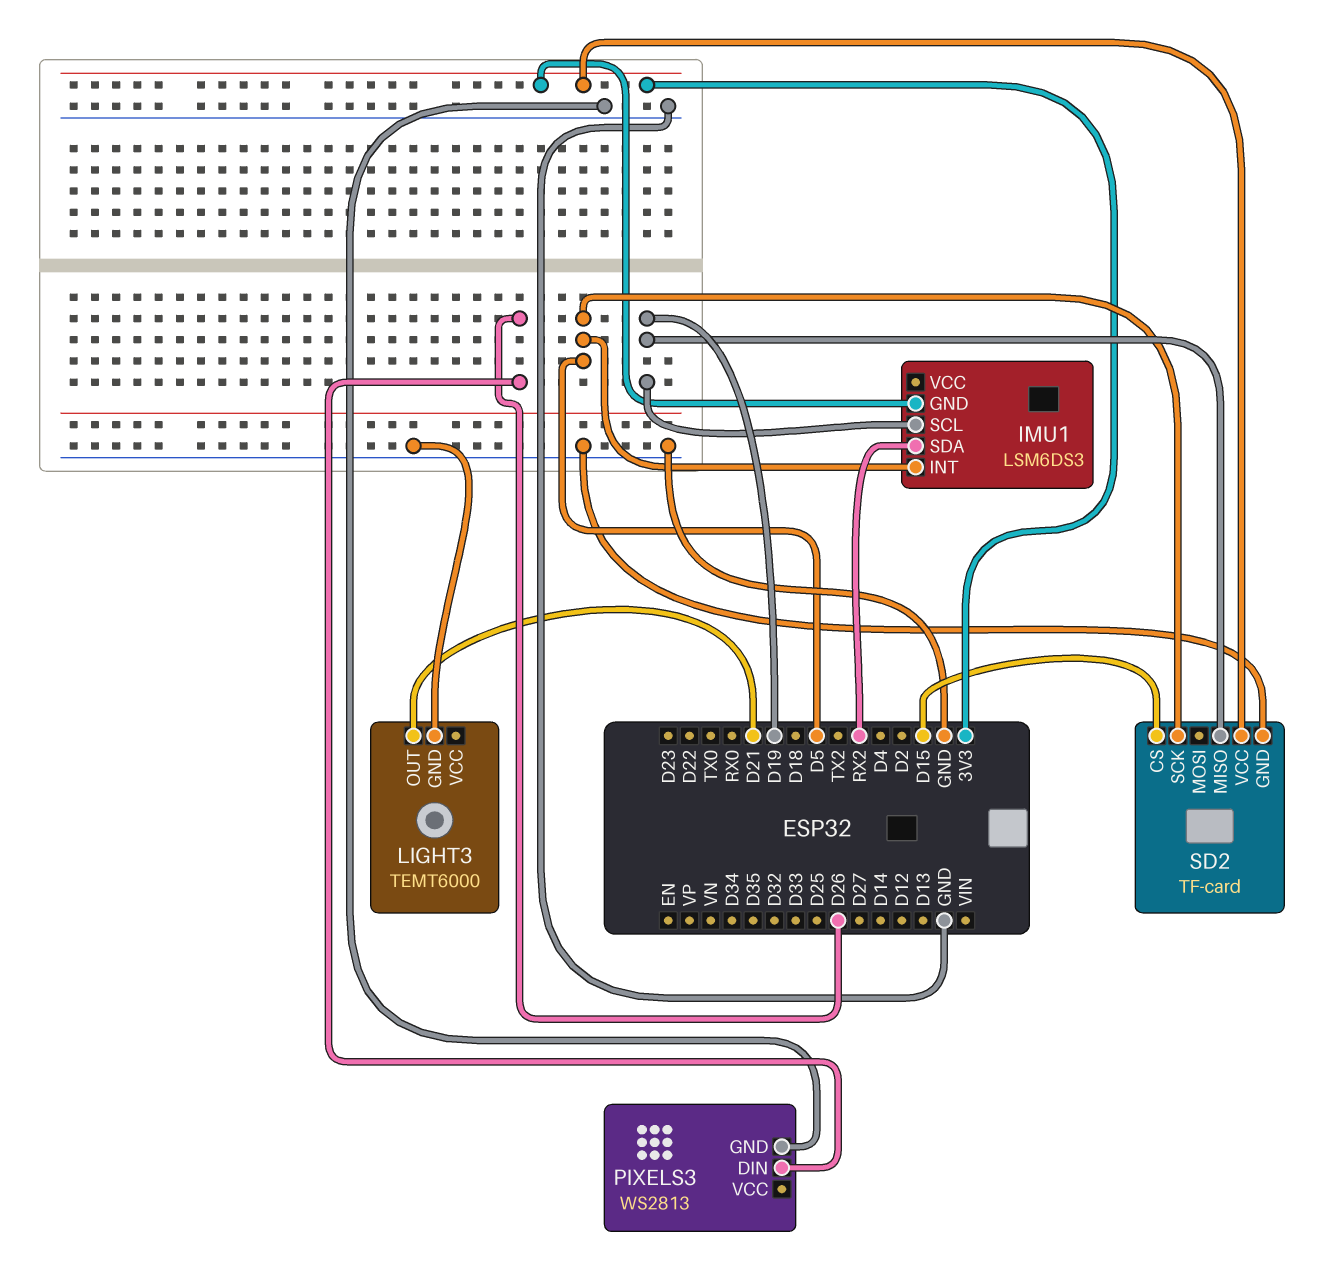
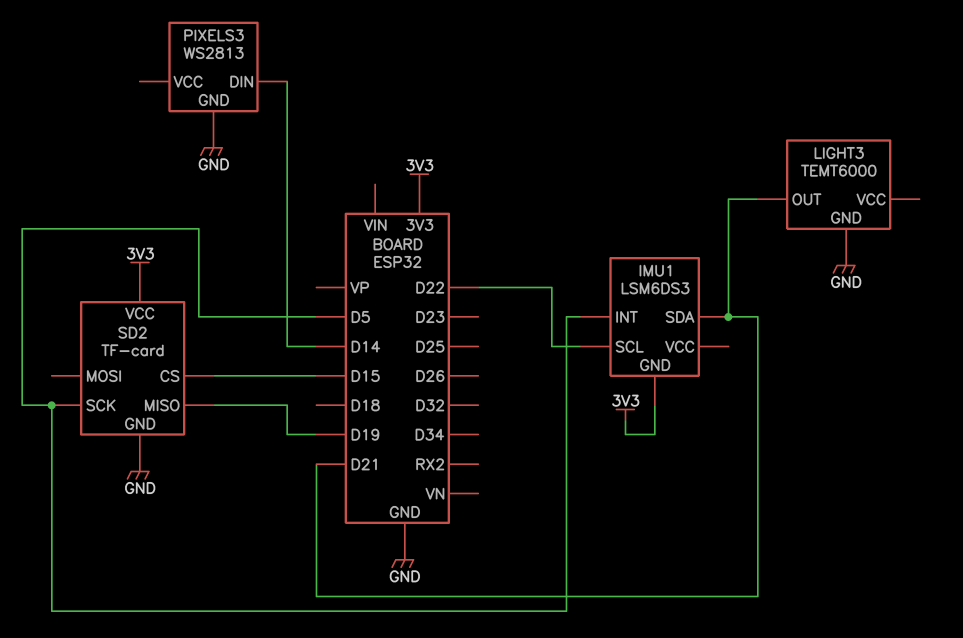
IMU1 pin SCL: D19 -> D22
IMU1 pin SDA: RX2 -> D21
PIXELS3 pin DIN: D26 -> D14

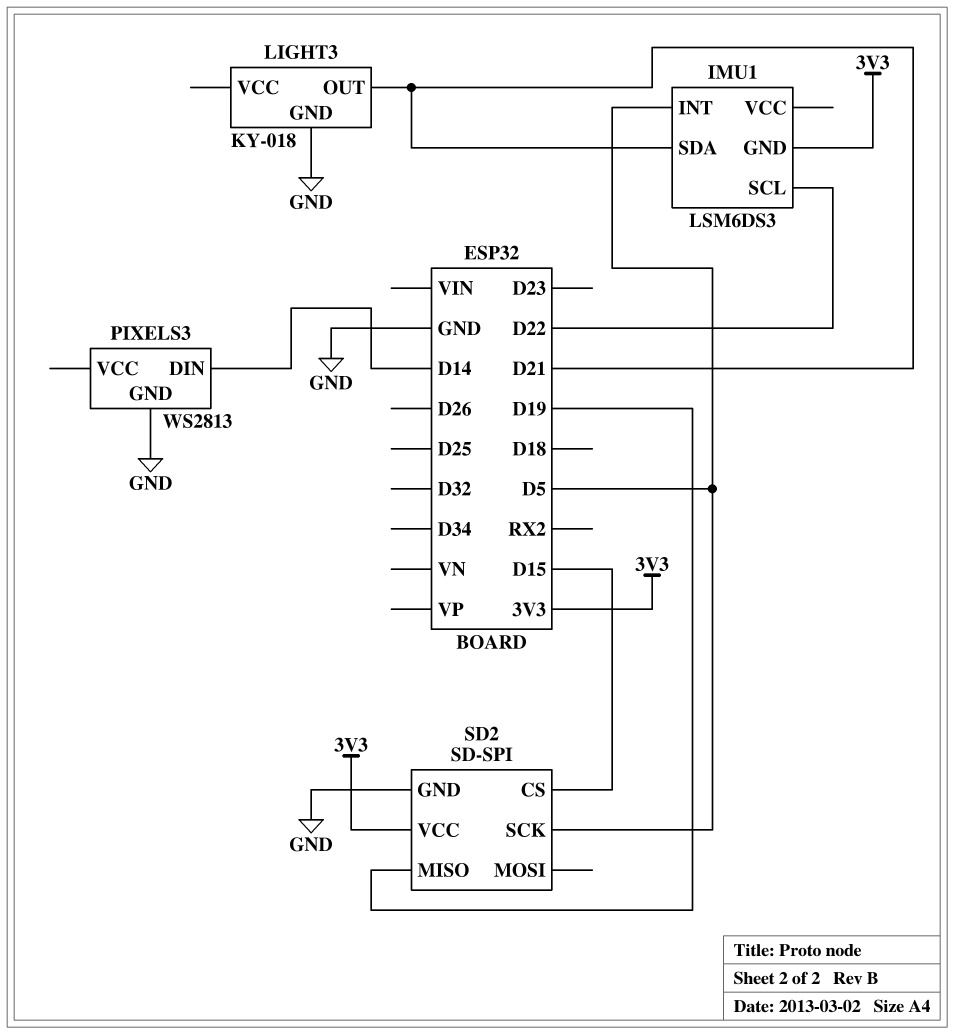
LIGHT3: TEMT6000 -> KY-018
SD2: TF-card -> SD-SPI

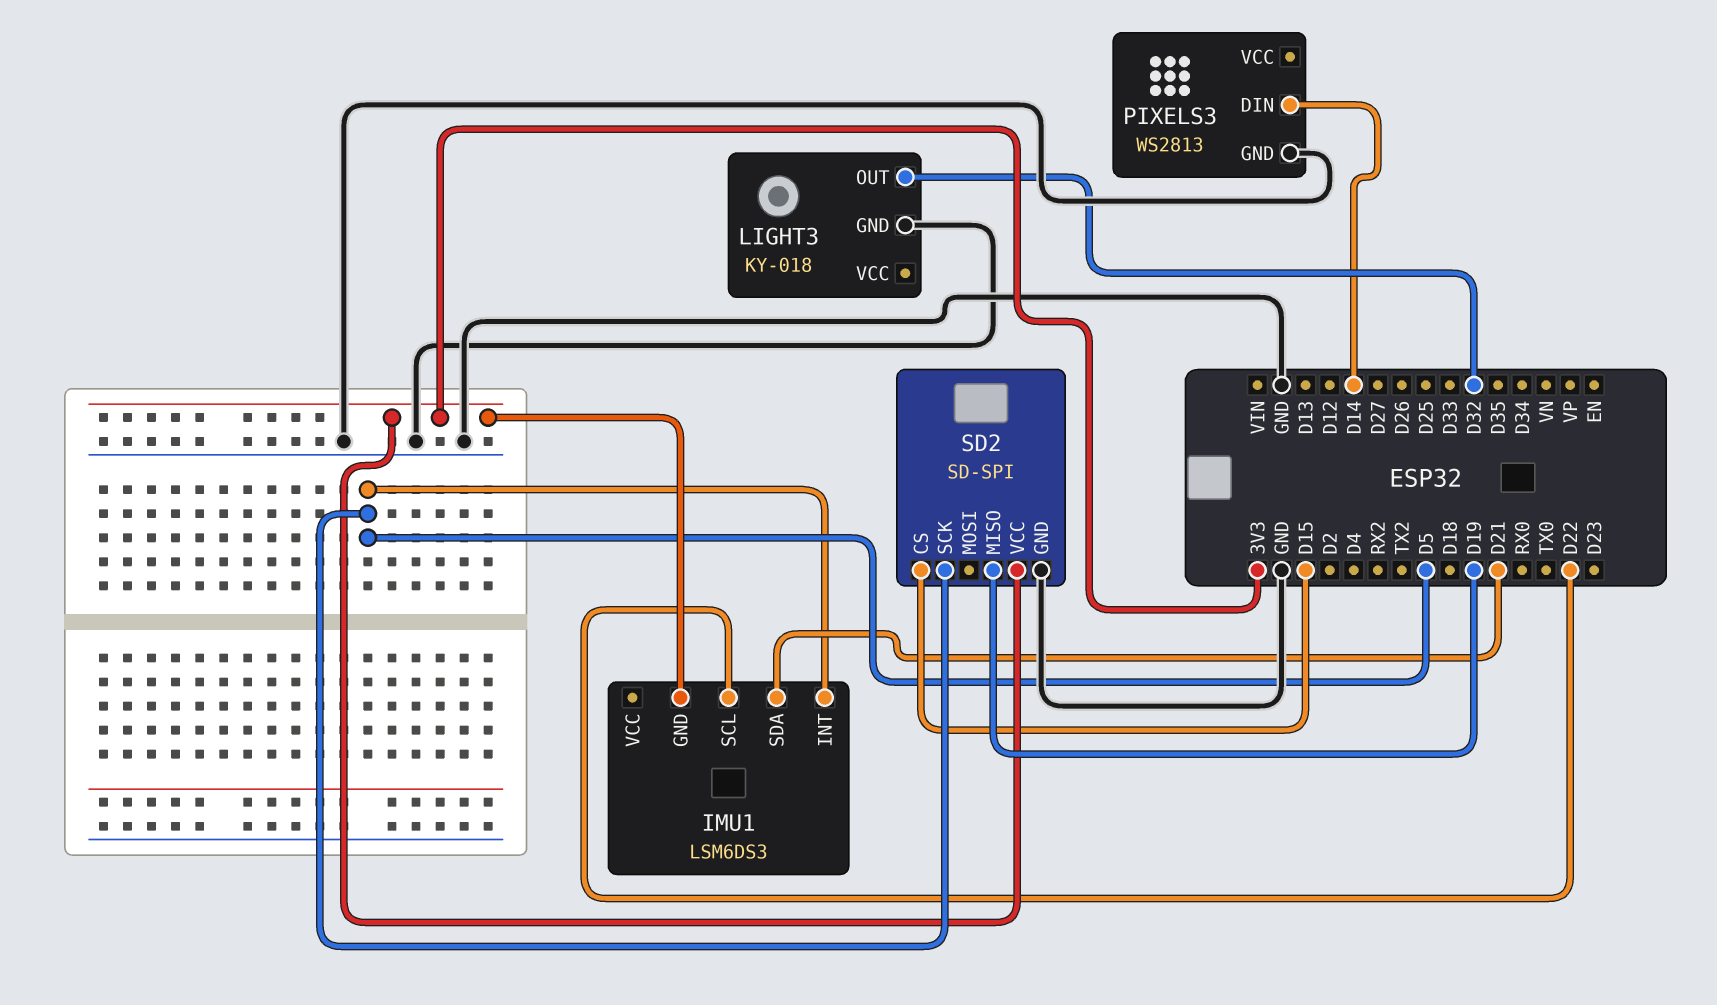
LIGHT3 pin OUT: D21 -> D32

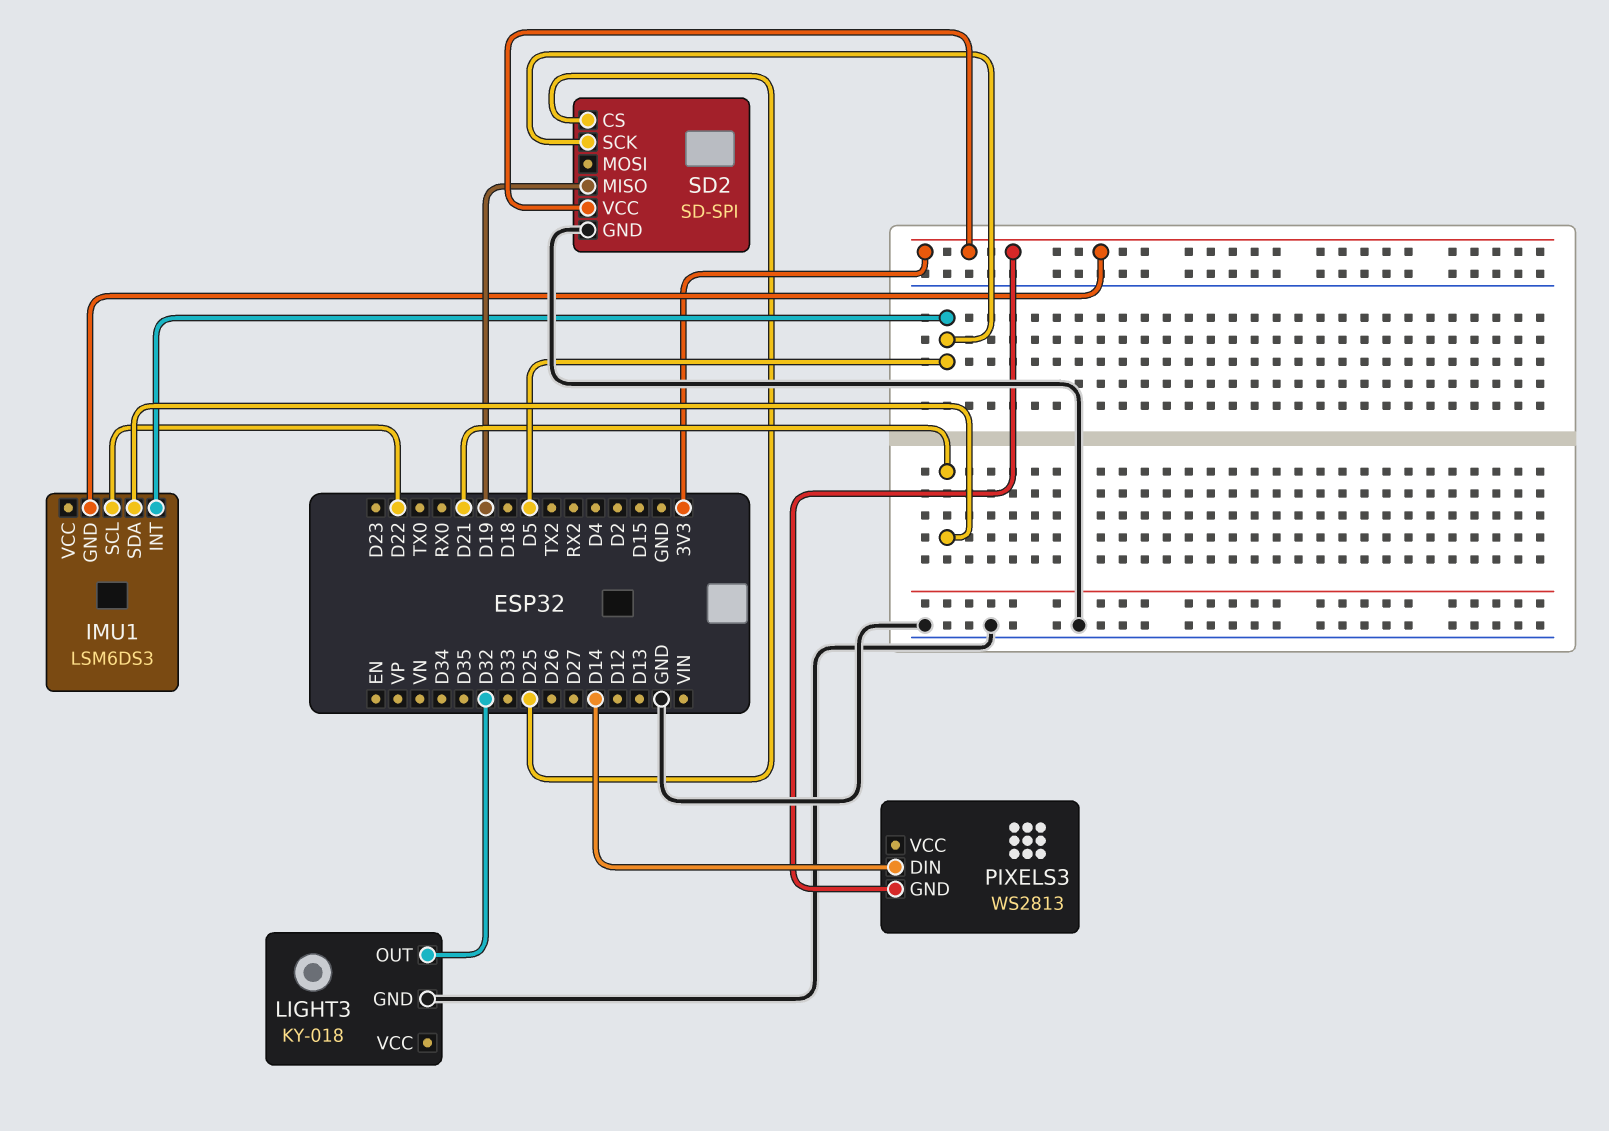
PIXELS3 pin GND: GND -> 3V3
SD2 pin CS: D15 -> D25

